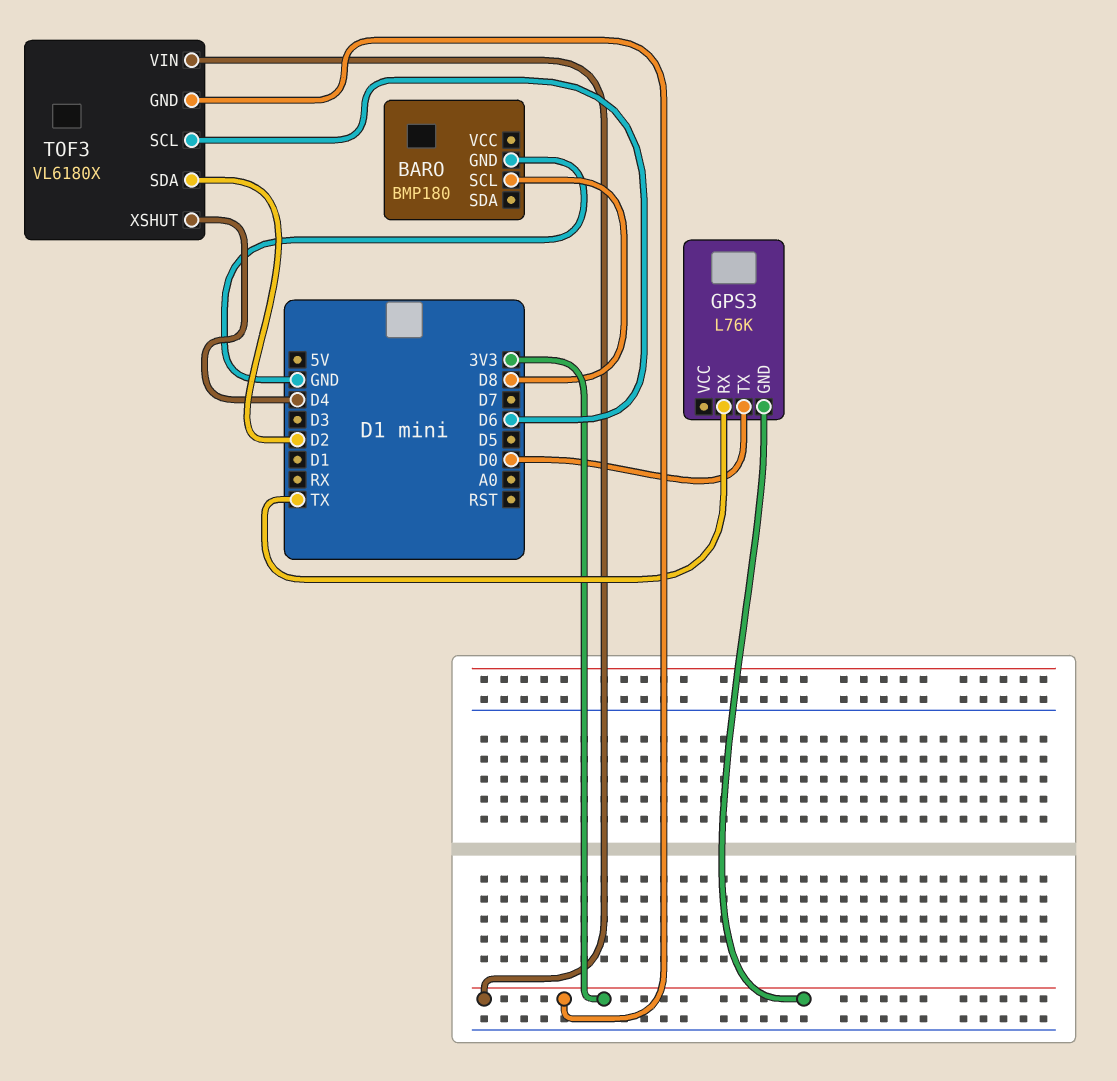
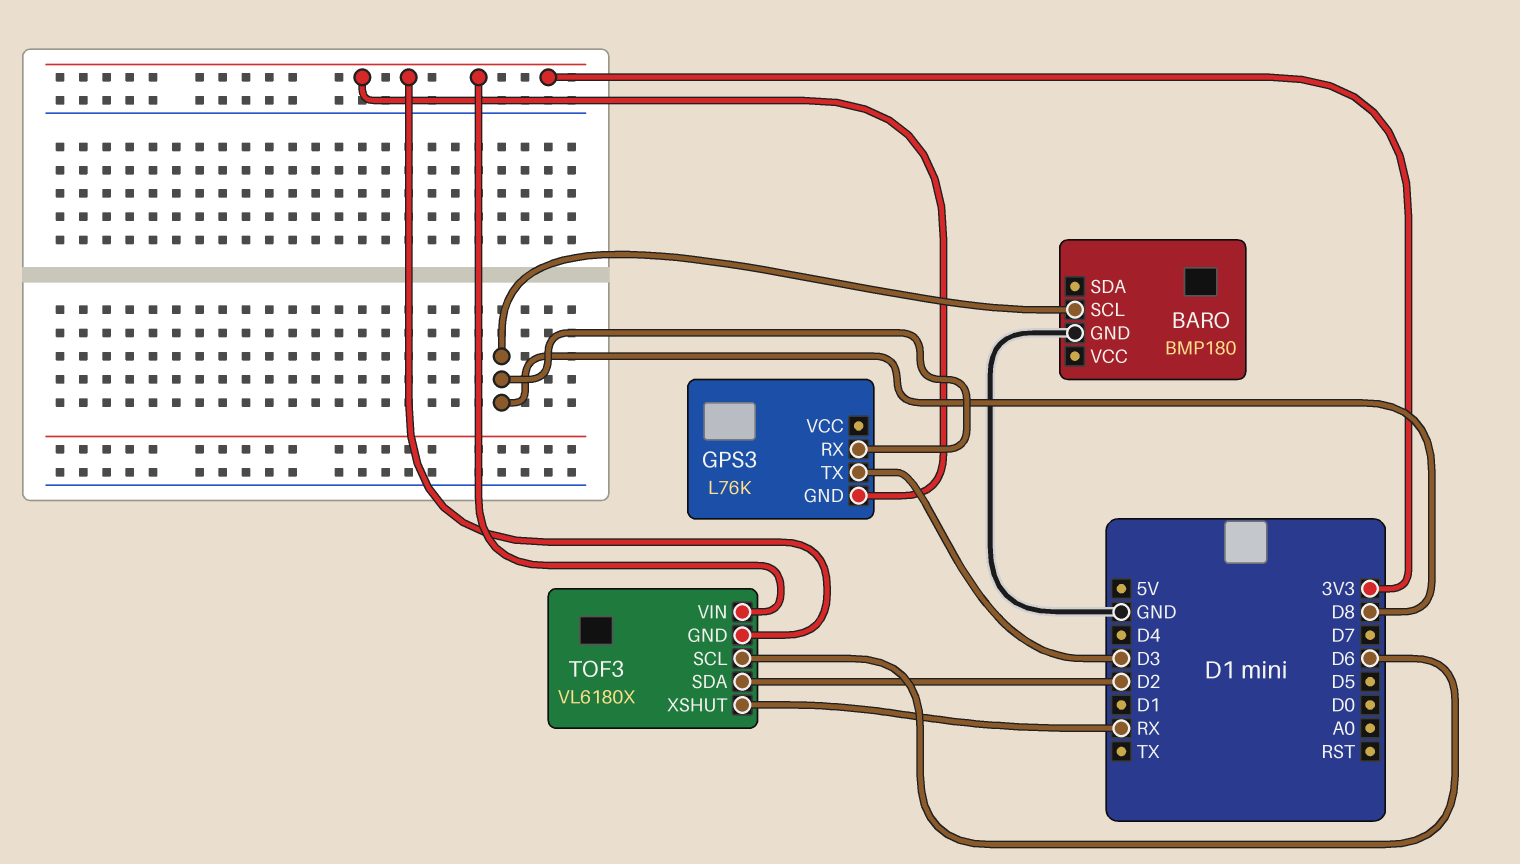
GPS3 pin RX: TX -> D8
GPS3 pin TX: D0 -> D3
TOF3 pin XSHUT: D4 -> RX

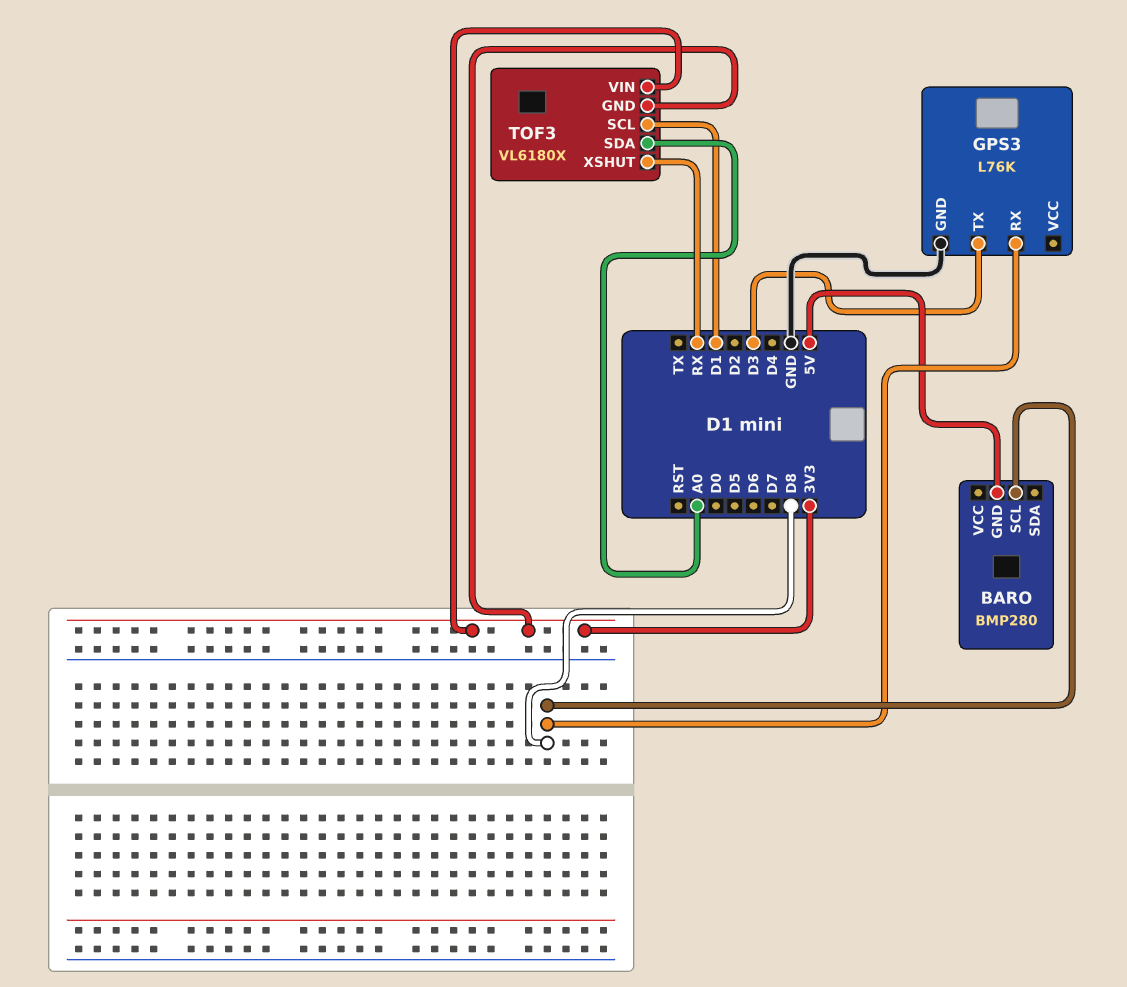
BARO: BMP180 -> BMP280
BARO pin GND: GND -> 5V
GPS3 pin GND: 3V3 -> GND
TOF3 pin SCL: D6 -> D1
TOF3 pin SDA: D2 -> A0

